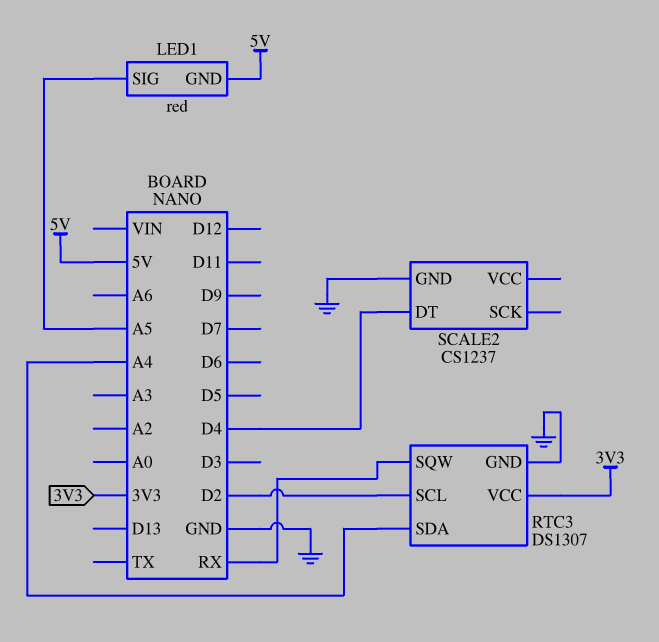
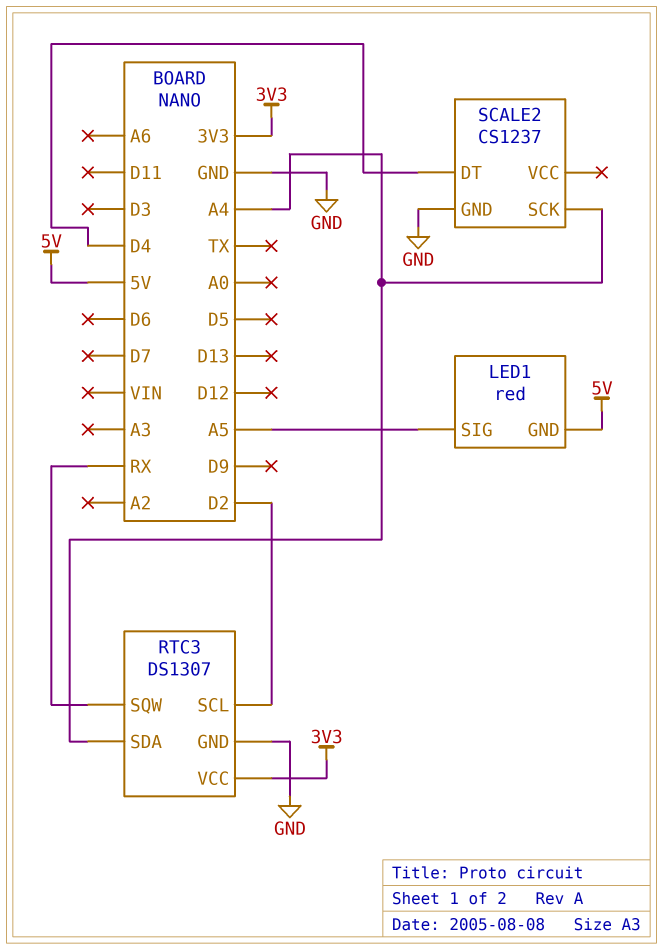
SCALE2 pin SCK: none -> A4

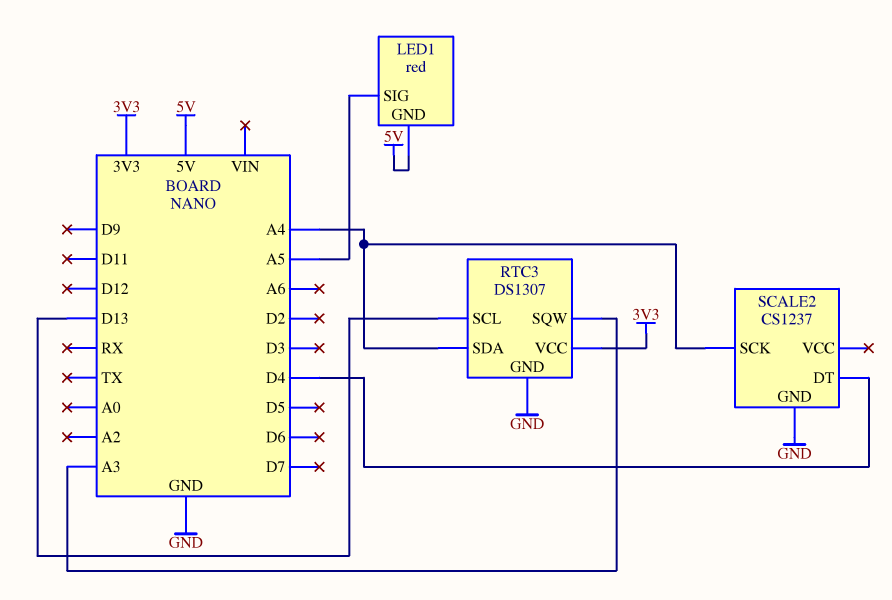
RTC3 pin SCL: D2 -> D13
RTC3 pin SQW: RX -> A3

